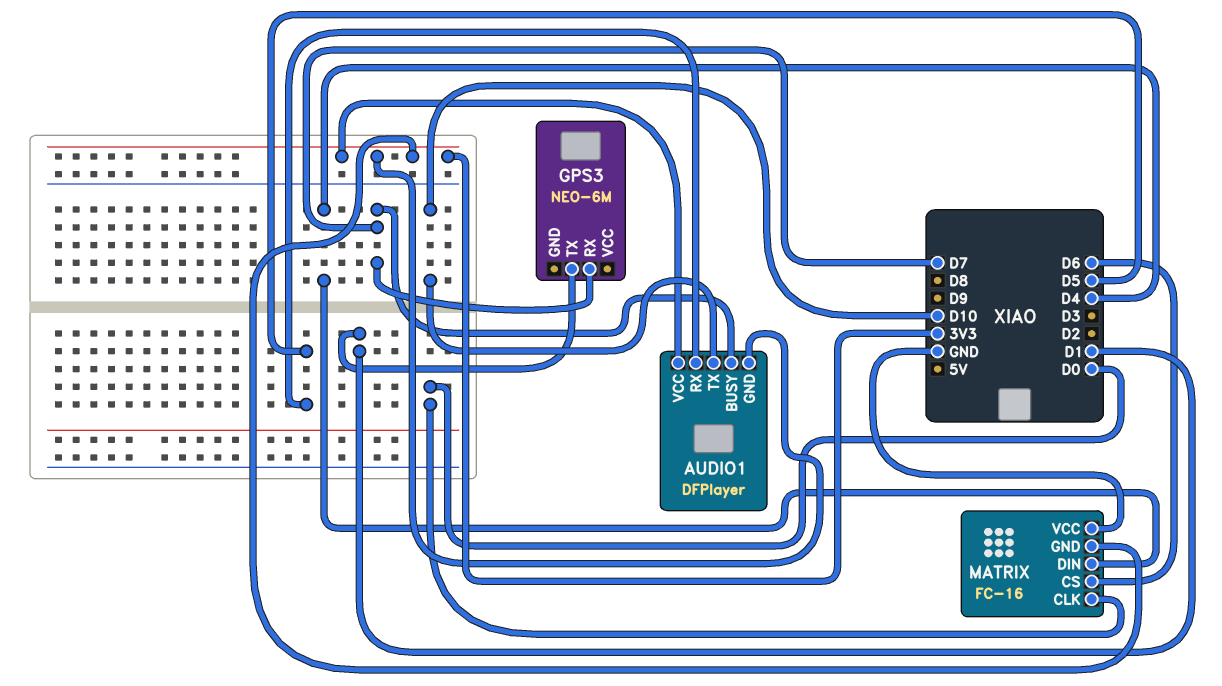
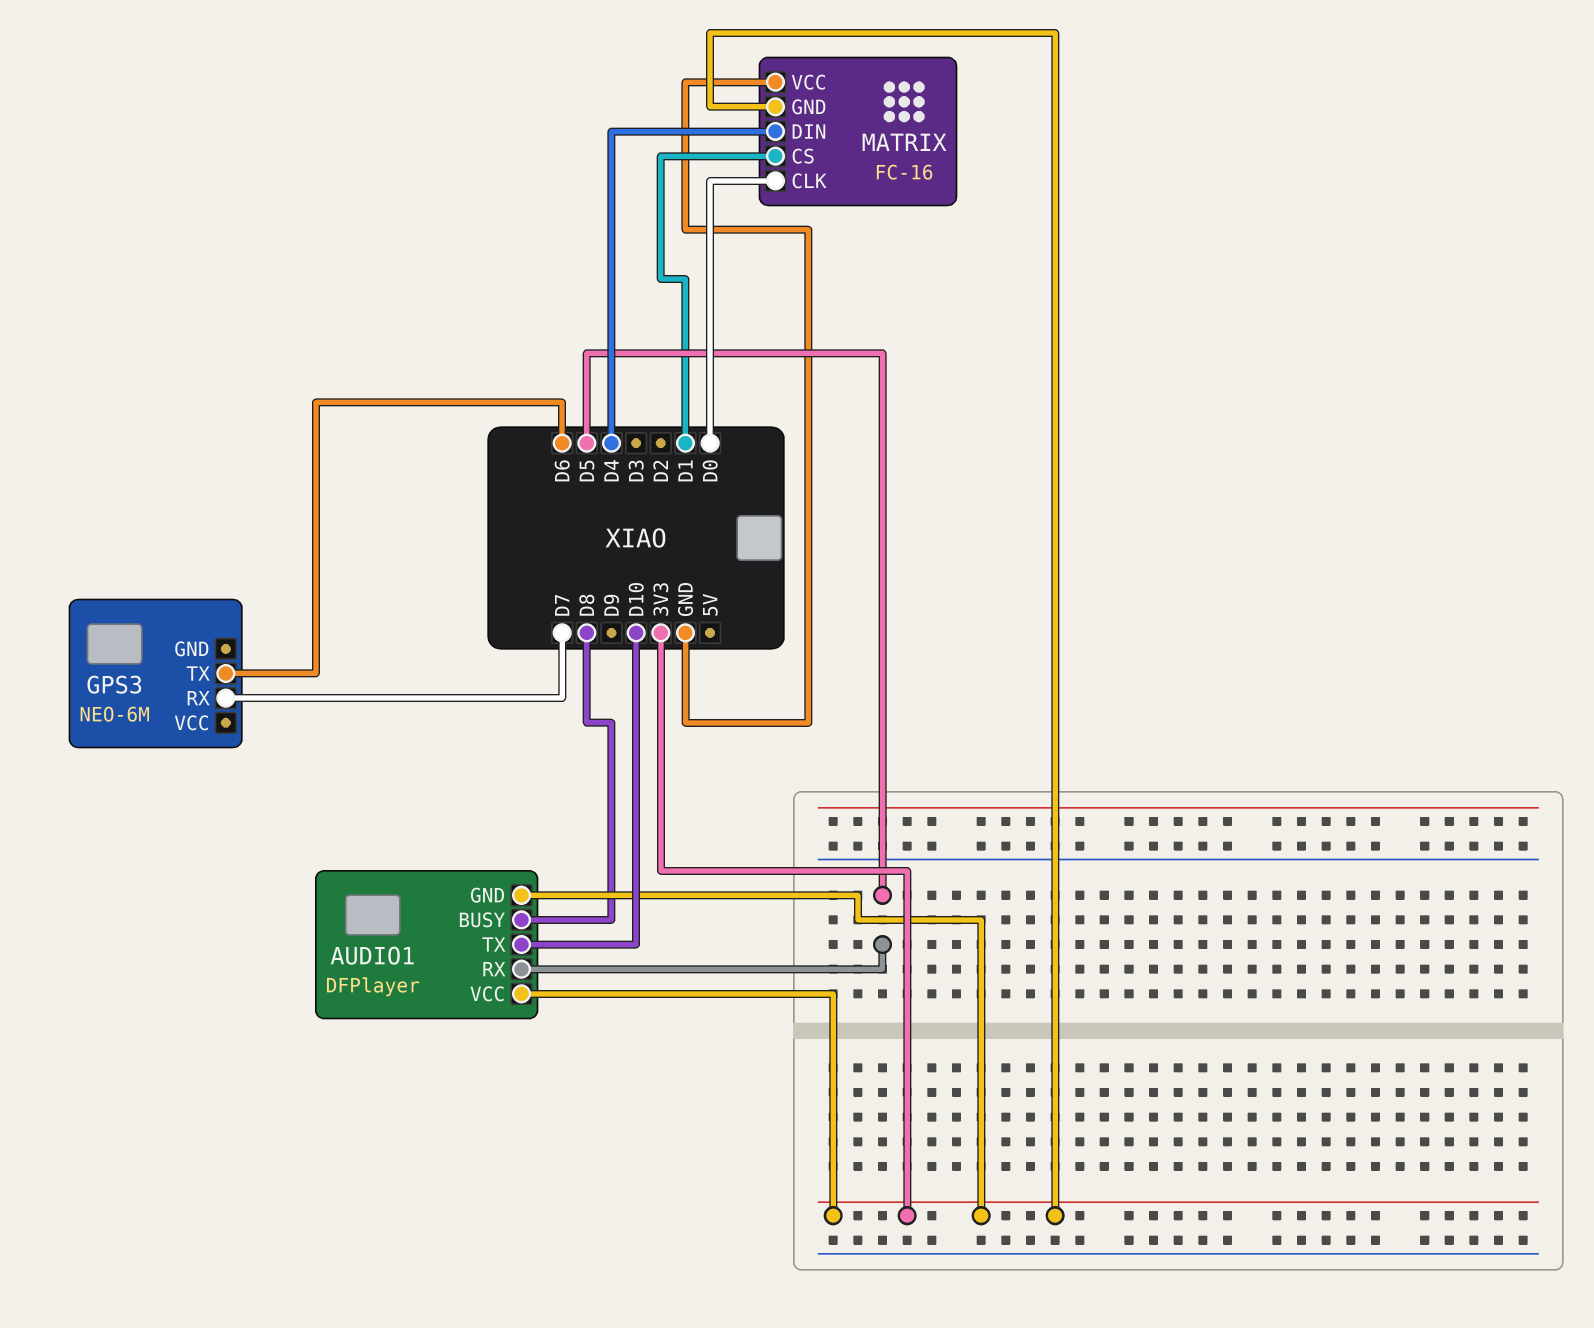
AUDIO1 pin BUSY: D7 -> D8
GPS3 pin TX: D1 -> D6
MATRIX pin CS: D6 -> D1

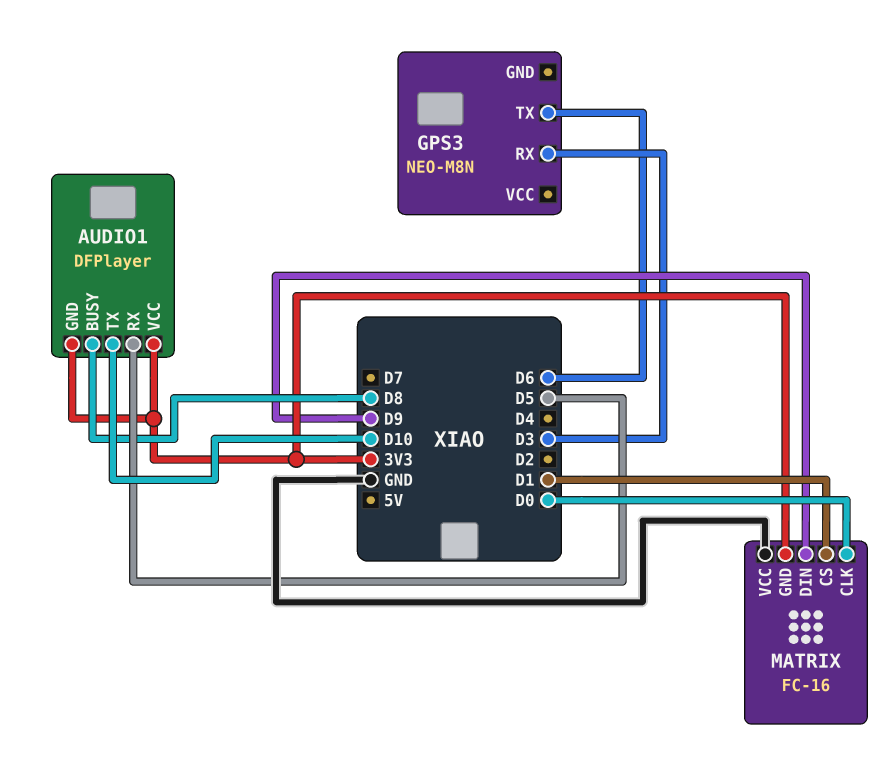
GPS3: NEO-6M -> NEO-M8N
GPS3 pin RX: D7 -> D3
MATRIX pin DIN: D4 -> D9

